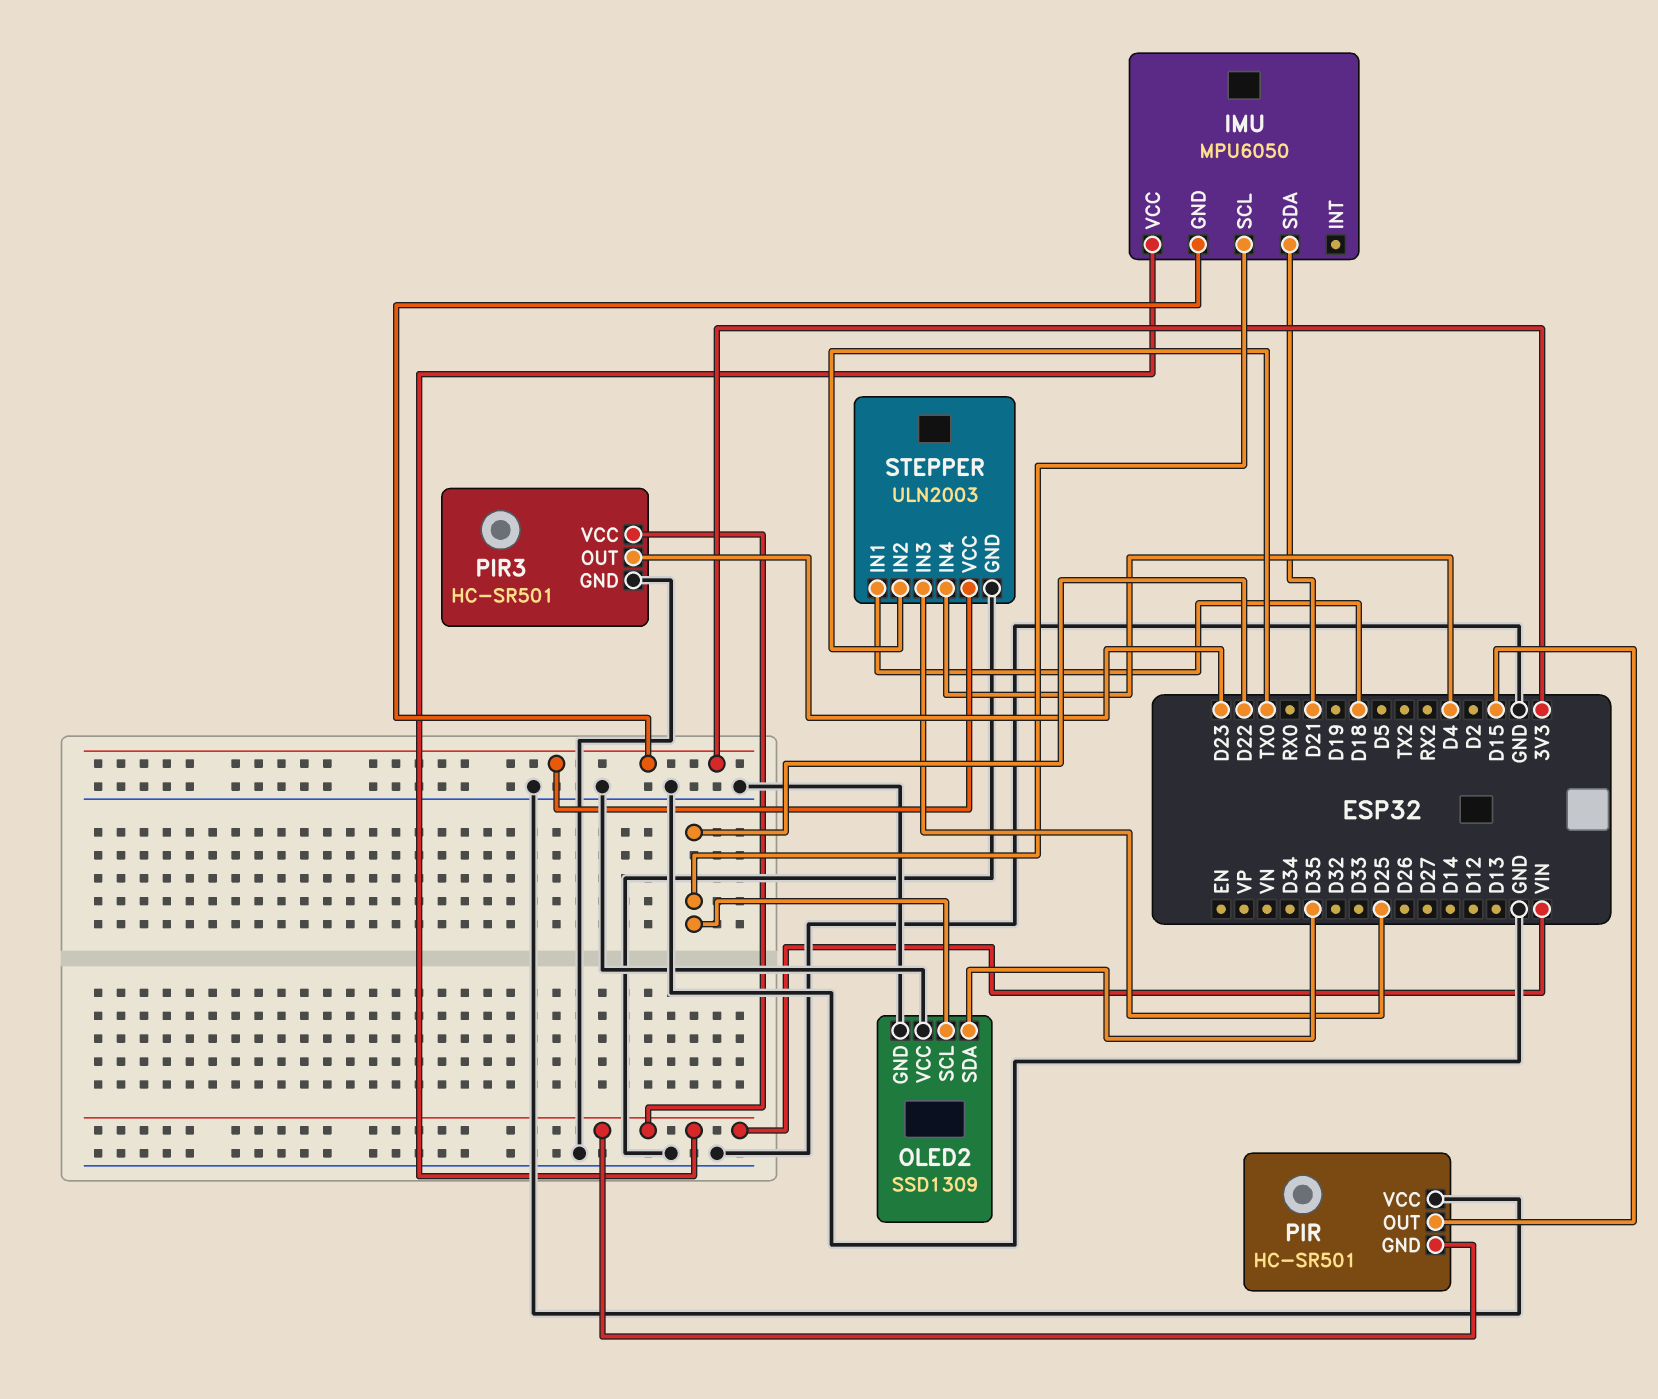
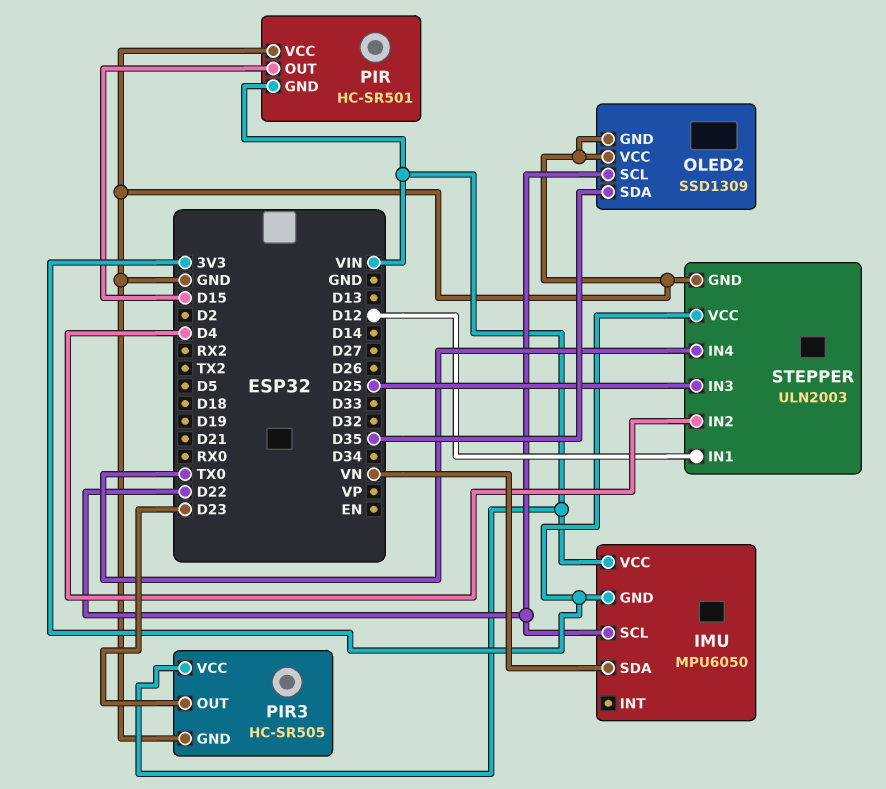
IMU pin SDA: D21 -> VN
PIR3: HC-SR501 -> HC-SR505
STEPPER pin IN1: D18 -> D12
STEPPER pin IN2: TX0 -> D4
STEPPER pin IN4: D4 -> TX0

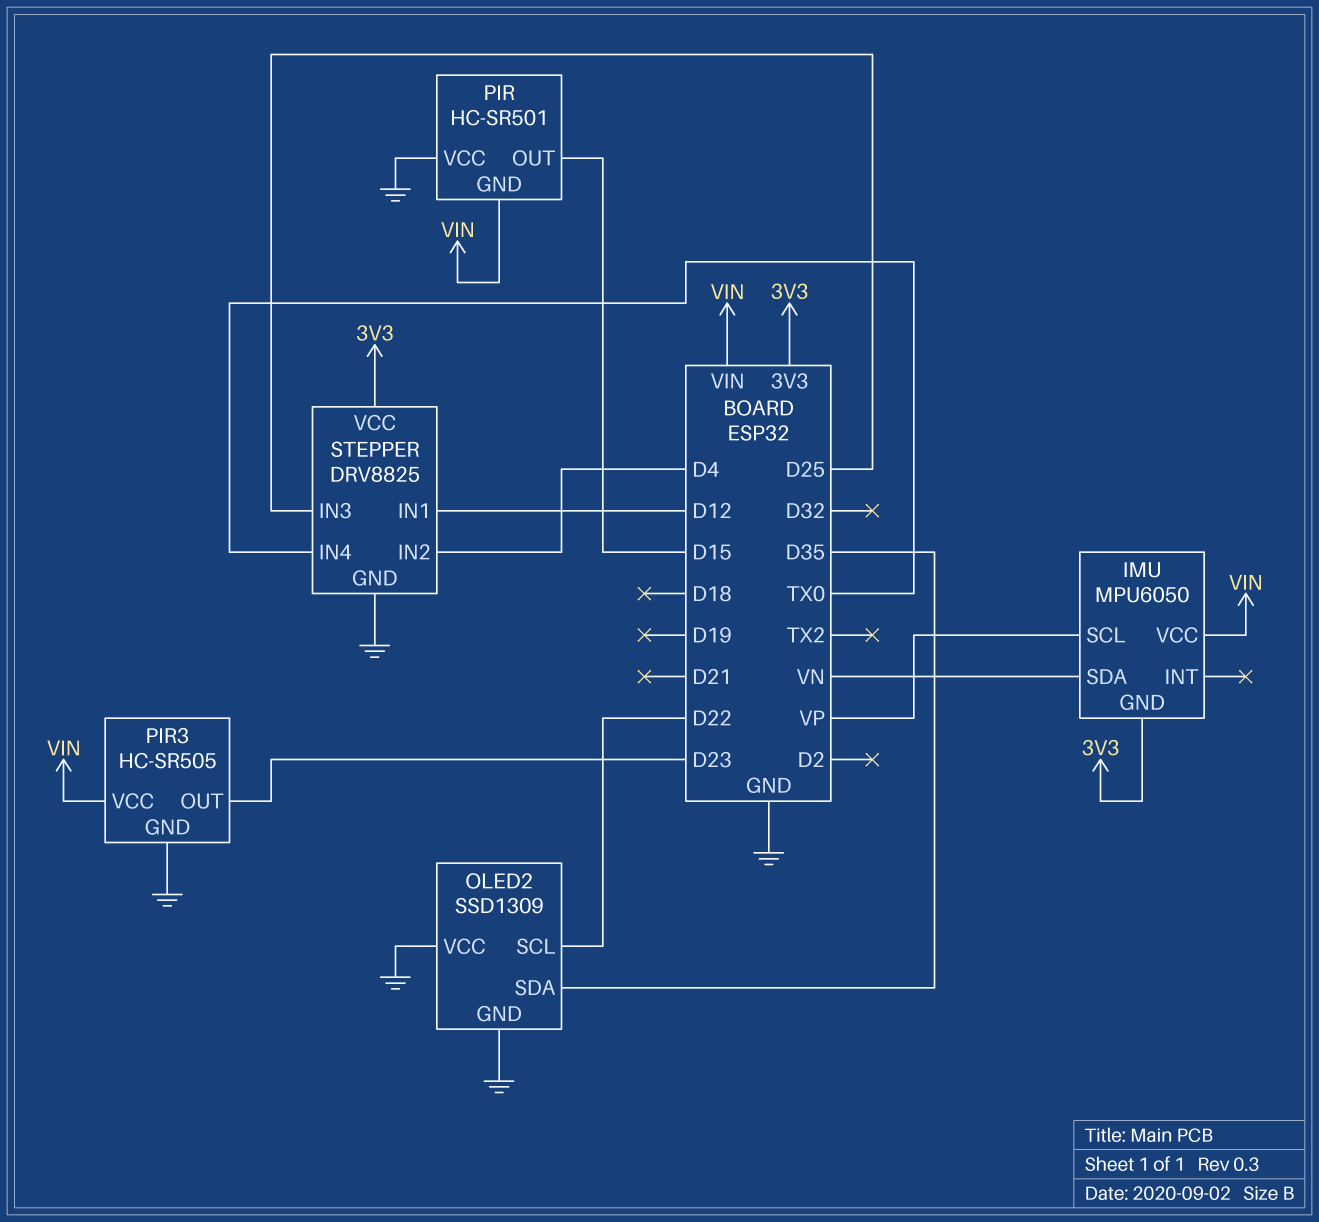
IMU pin SCL: D22 -> VP
STEPPER: ULN2003 -> DRV8825

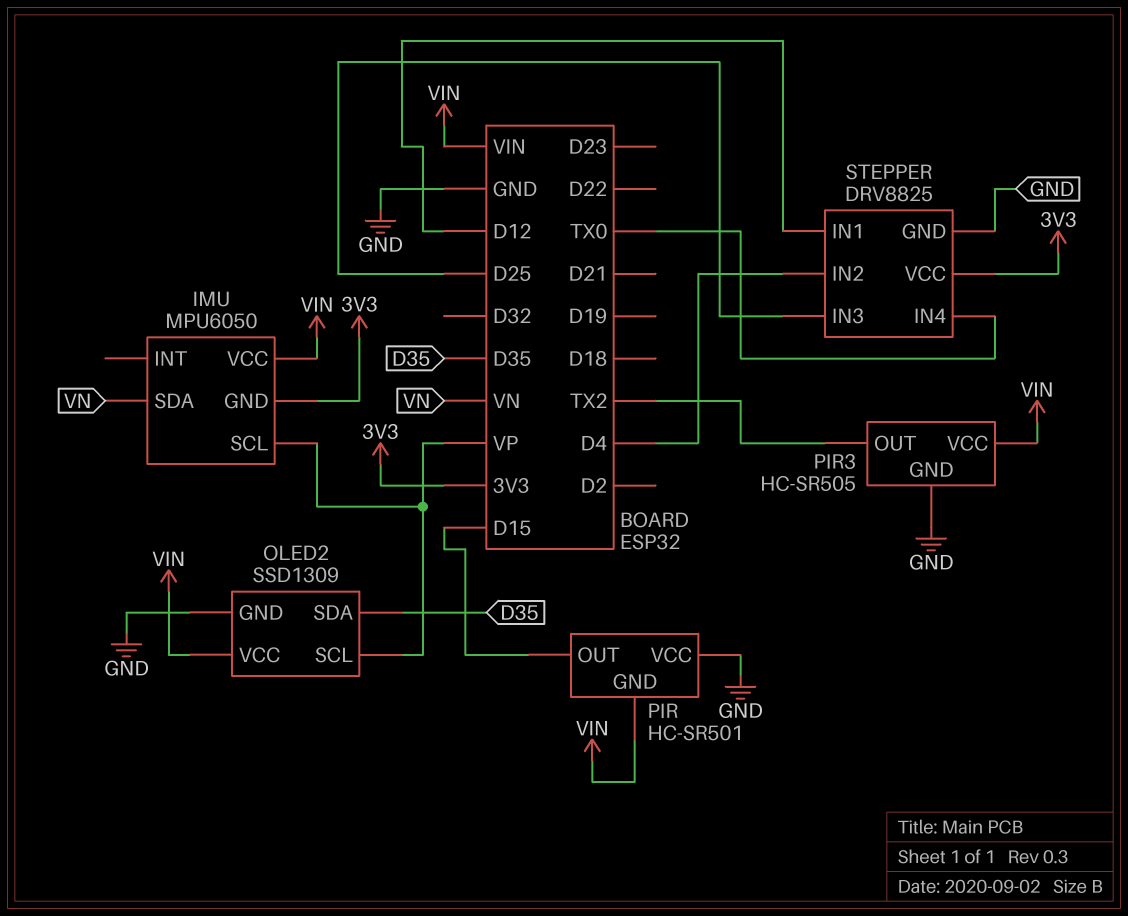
OLED2 pin SCL: D22 -> VP
OLED2 pin VCC: GND -> VIN
PIR3 pin OUT: D23 -> TX2

